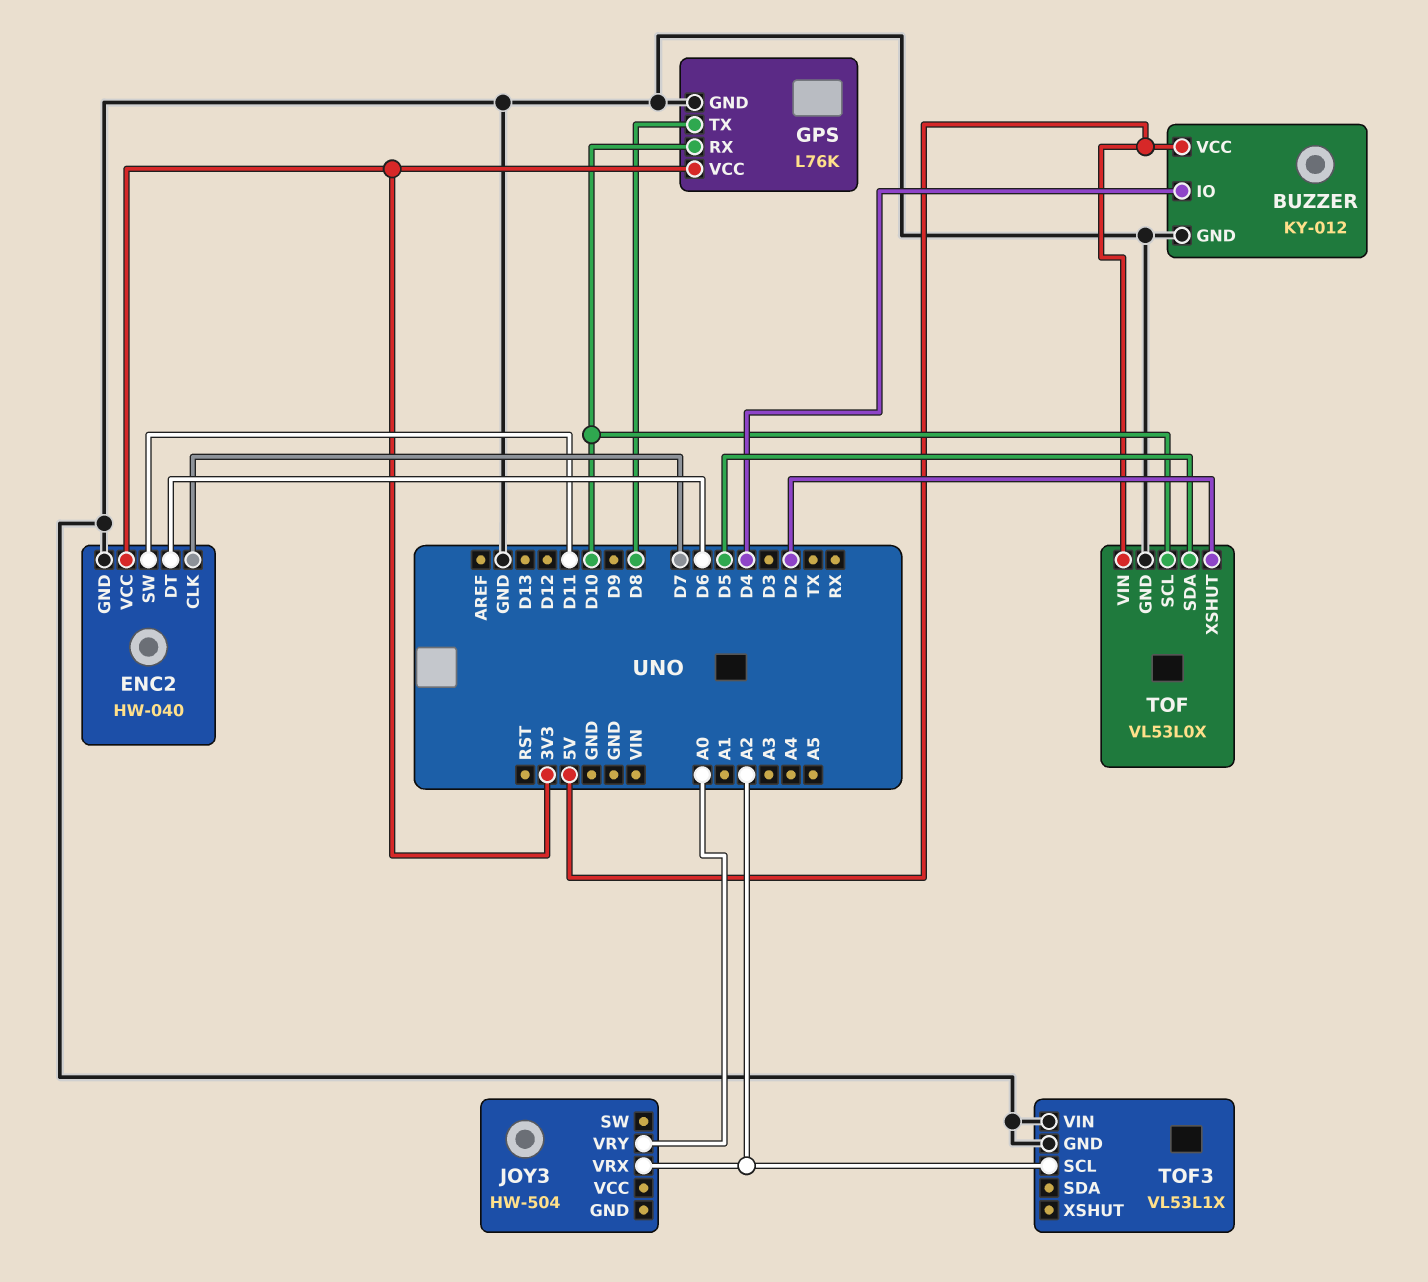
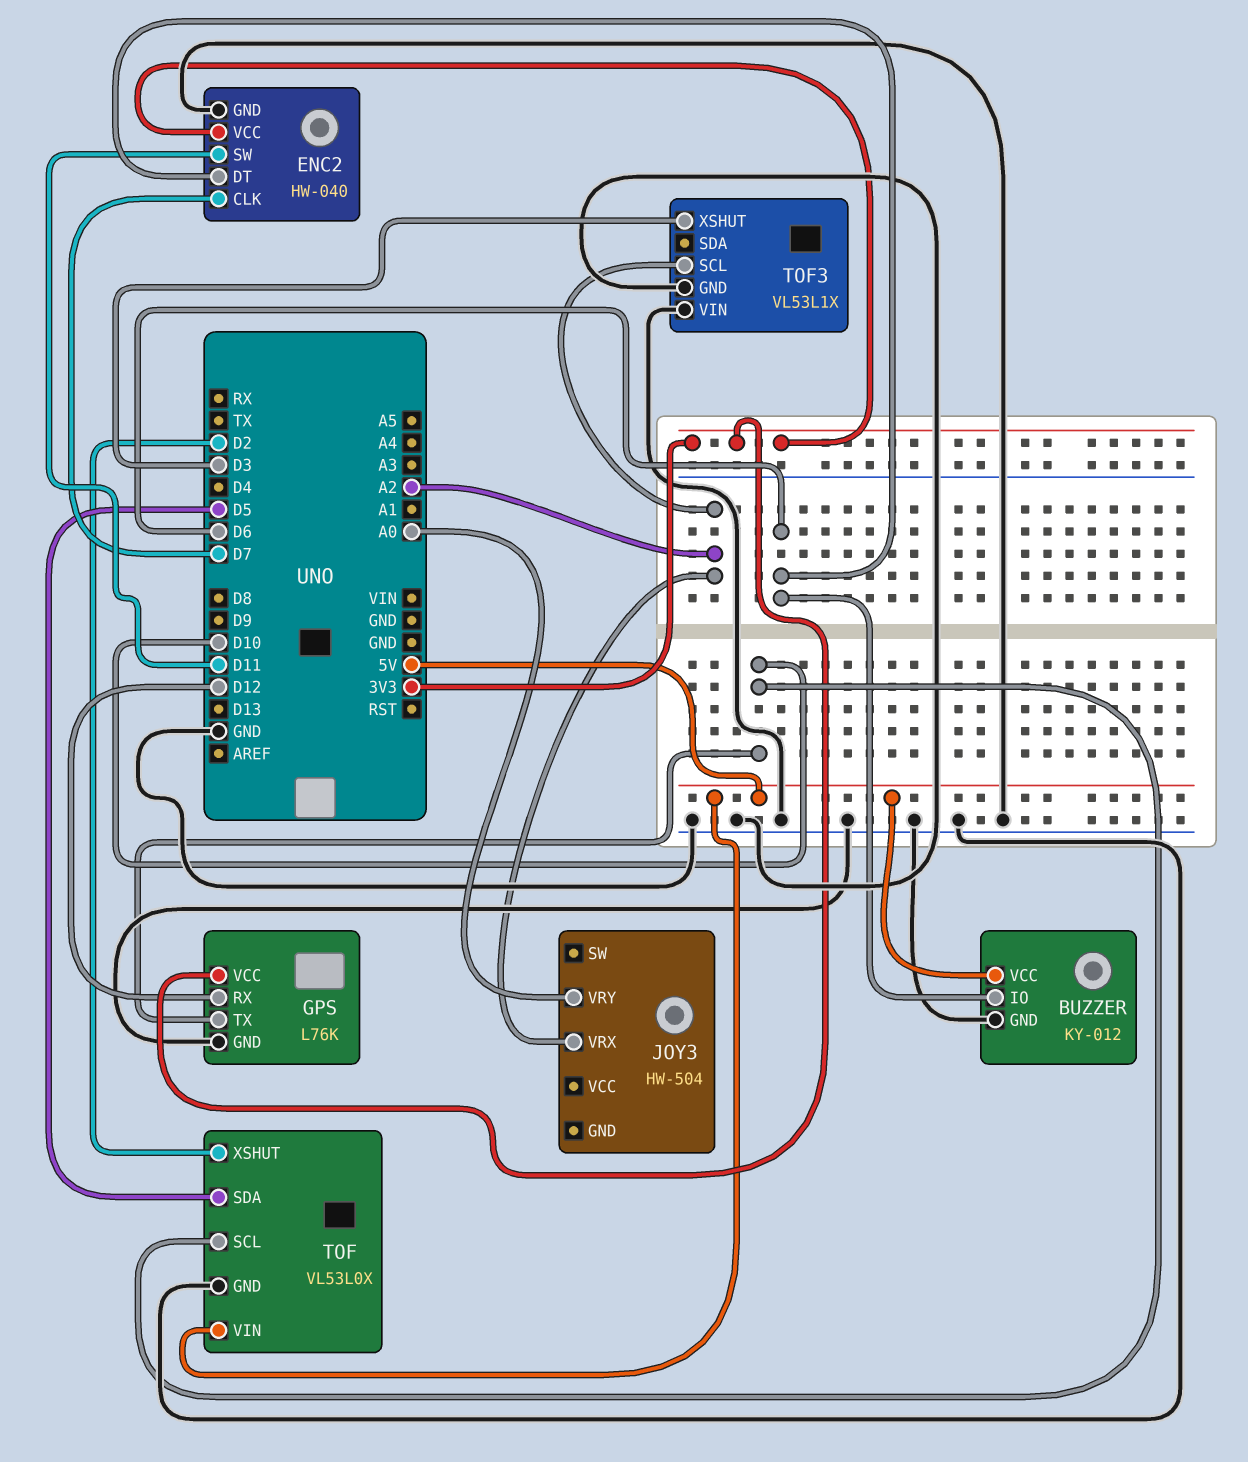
BUZZER pin IO: D4 -> D6
GPS pin RX: D10 -> D12
GPS pin TX: D8 -> D10
TOF3 pin XSHUT: none -> D3

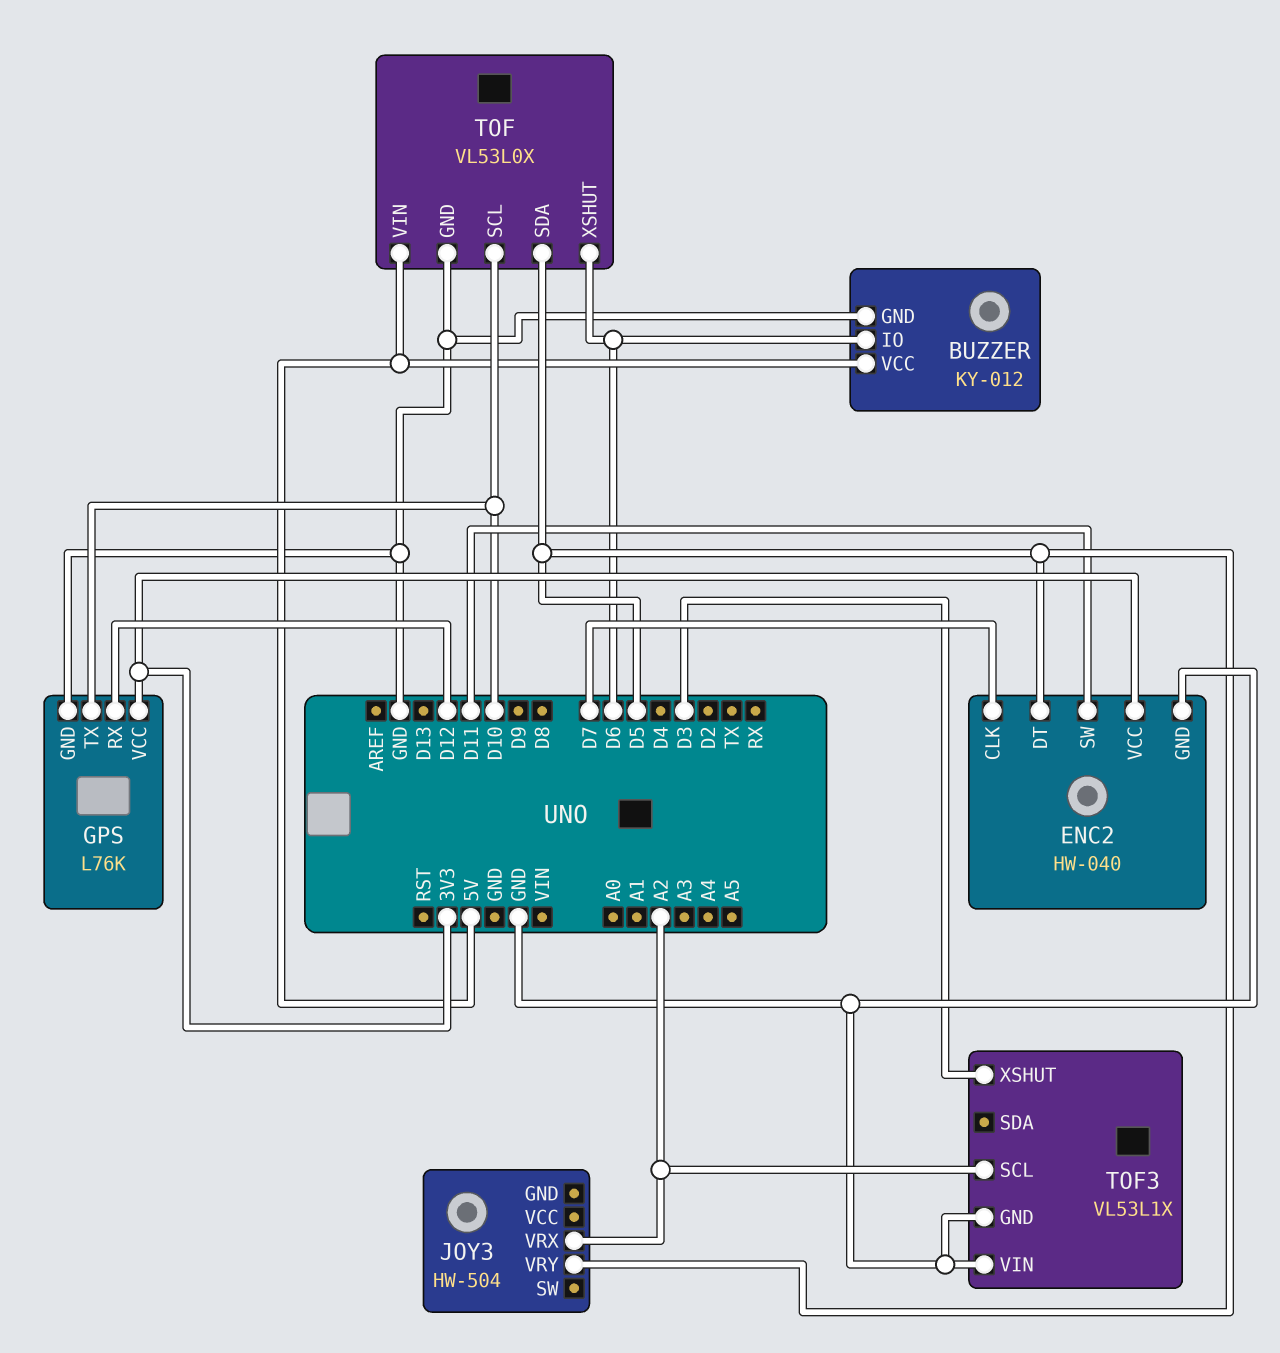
ENC2 pin DT: D6 -> D5
JOY3 pin VRY: A0 -> D5
TOF pin XSHUT: D2 -> D6

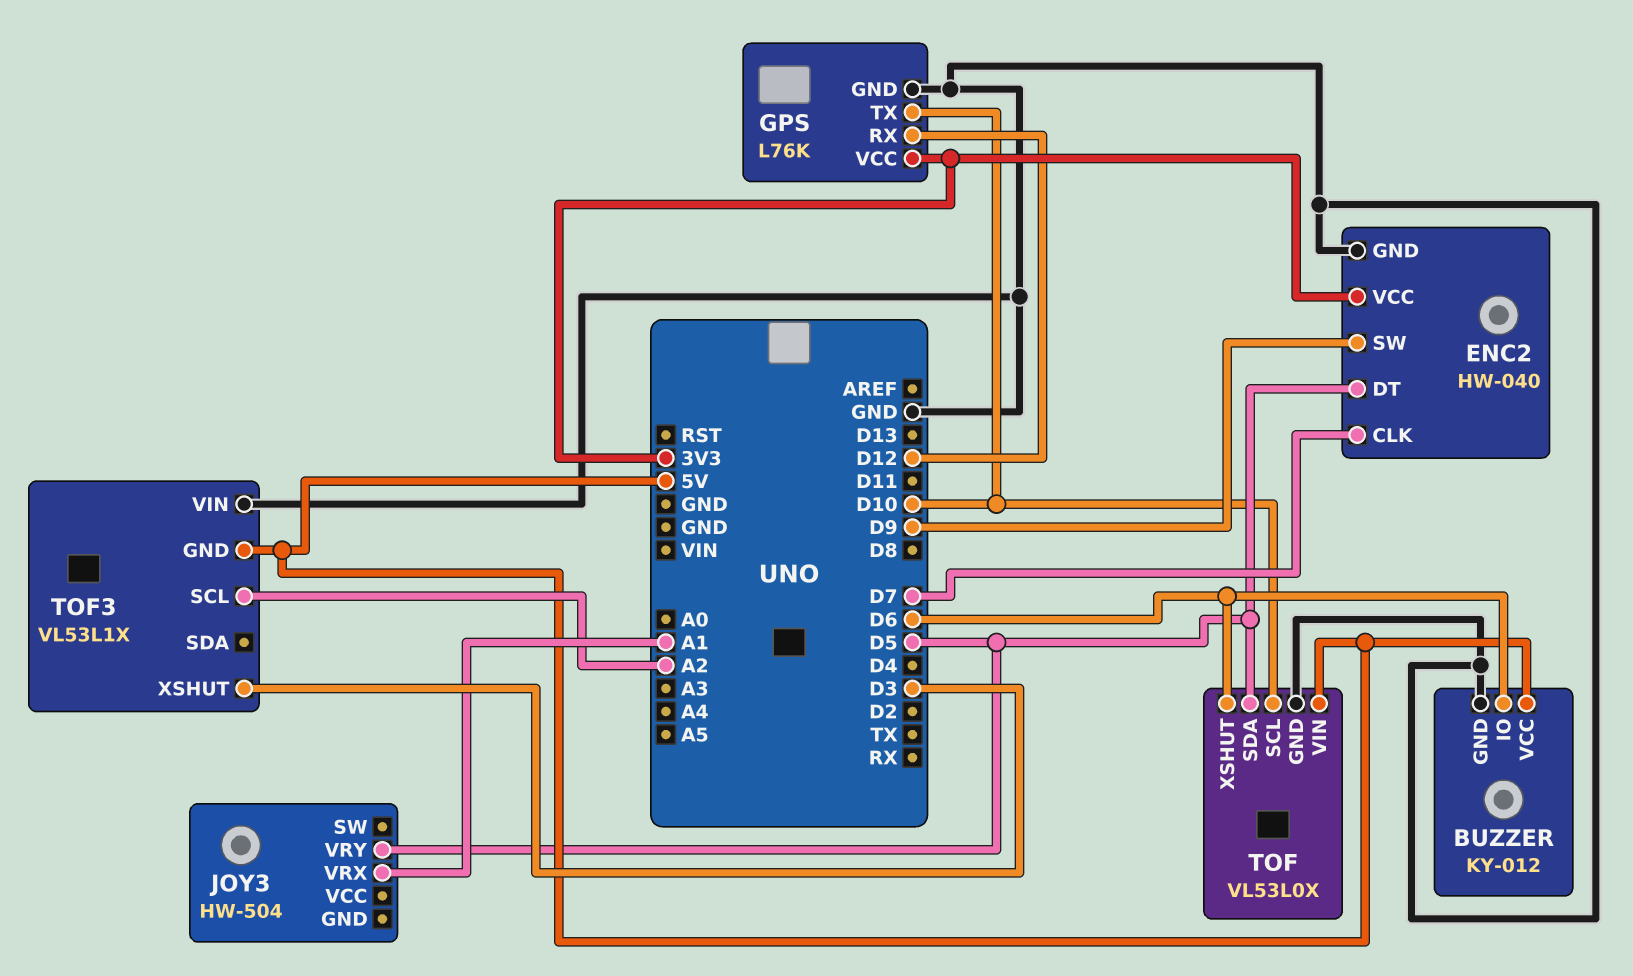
ENC2 pin SW: D11 -> D9
JOY3 pin VRX: A2 -> A1
TOF3 pin GND: GND -> 5V

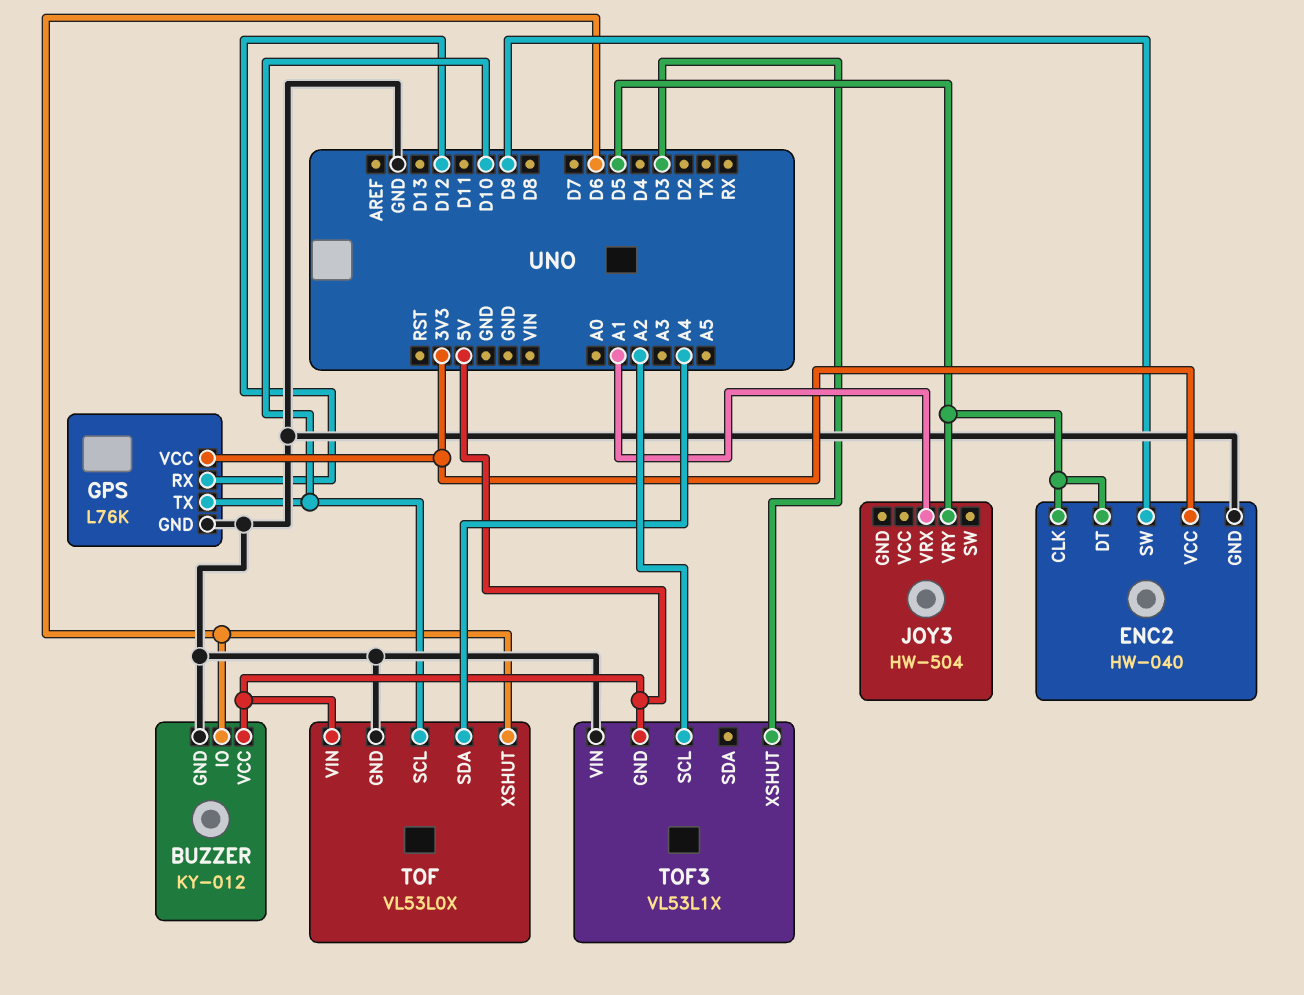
ENC2 pin CLK: D7 -> D5
TOF pin SDA: D5 -> A4

